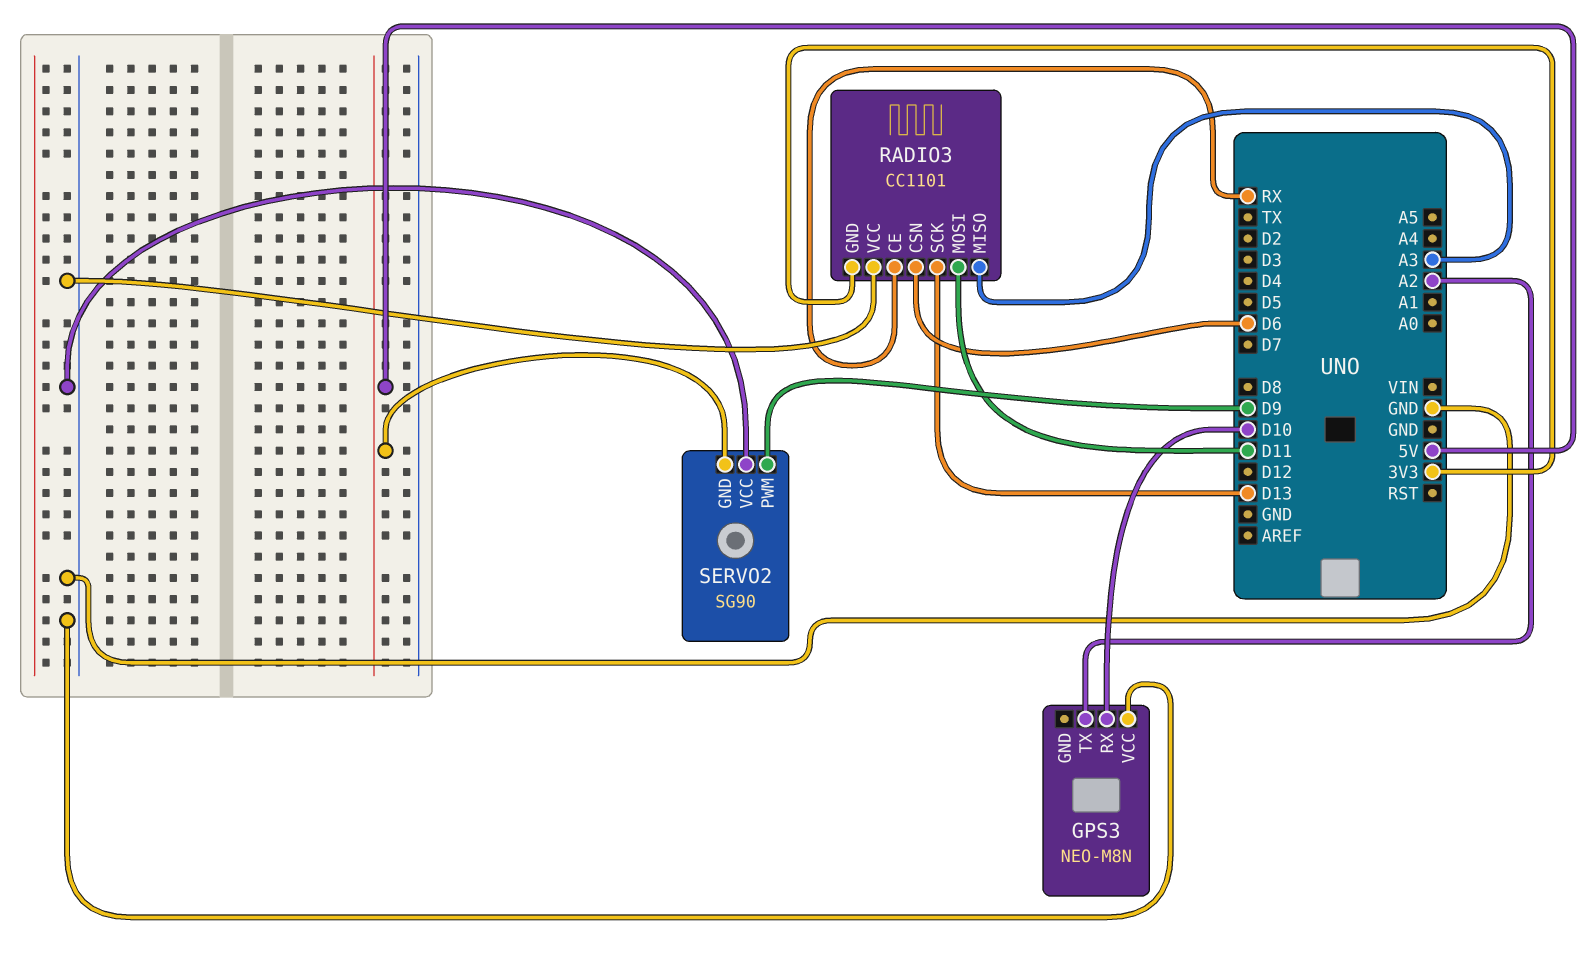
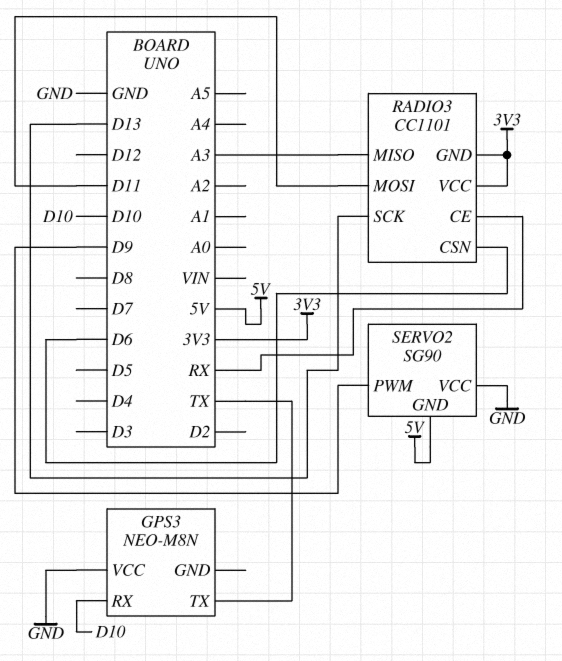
GPS3 pin TX: A2 -> TX
RADIO3 pin VCC: GND -> 3V3

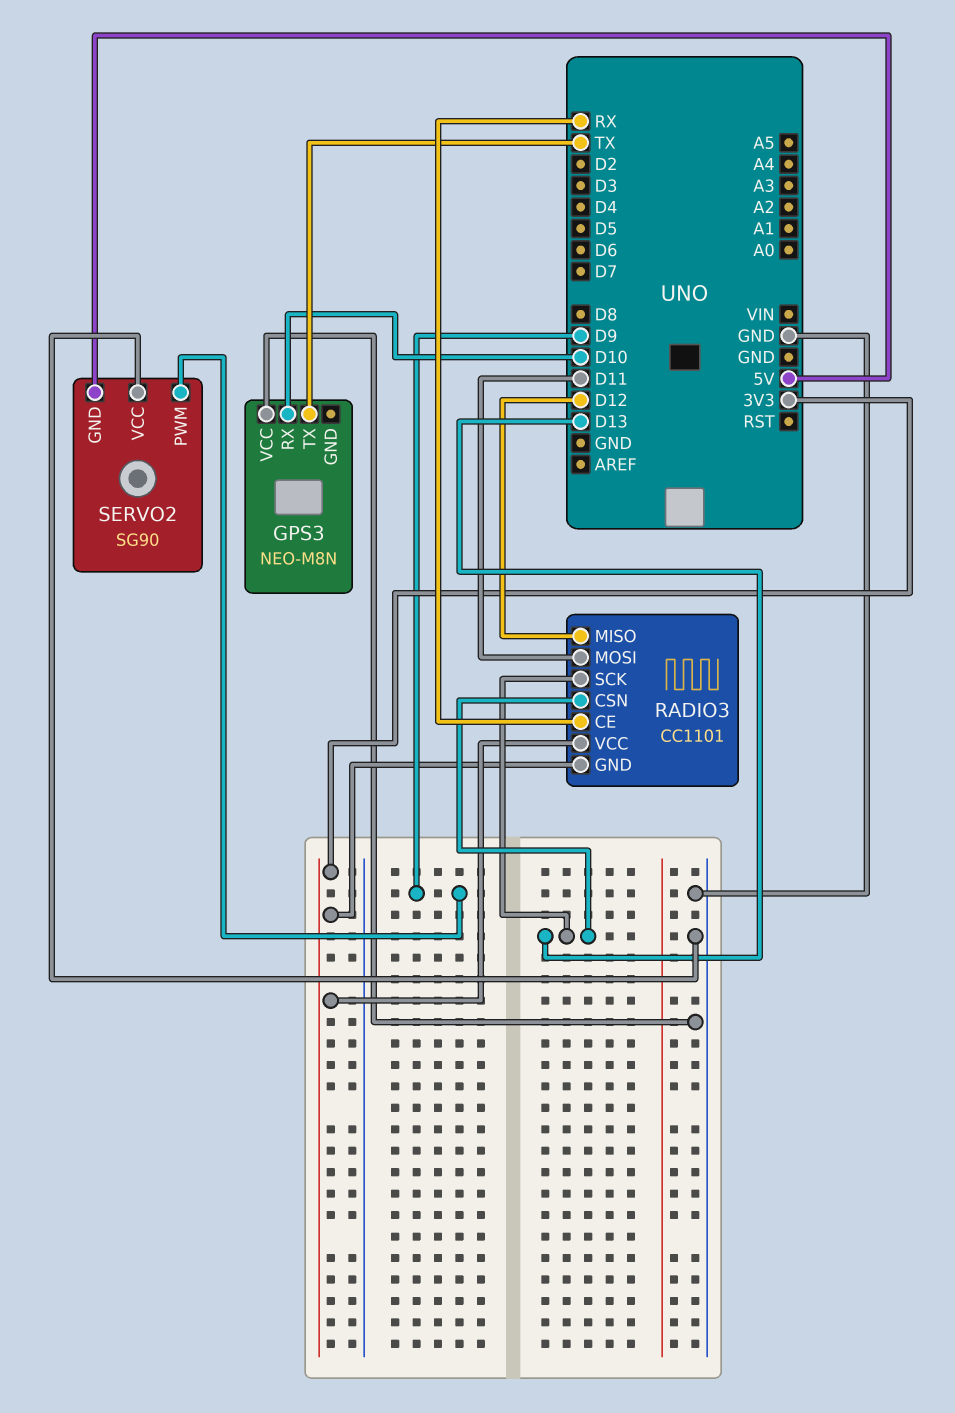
RADIO3 pin CSN: D6 -> D13
RADIO3 pin MISO: A3 -> D12

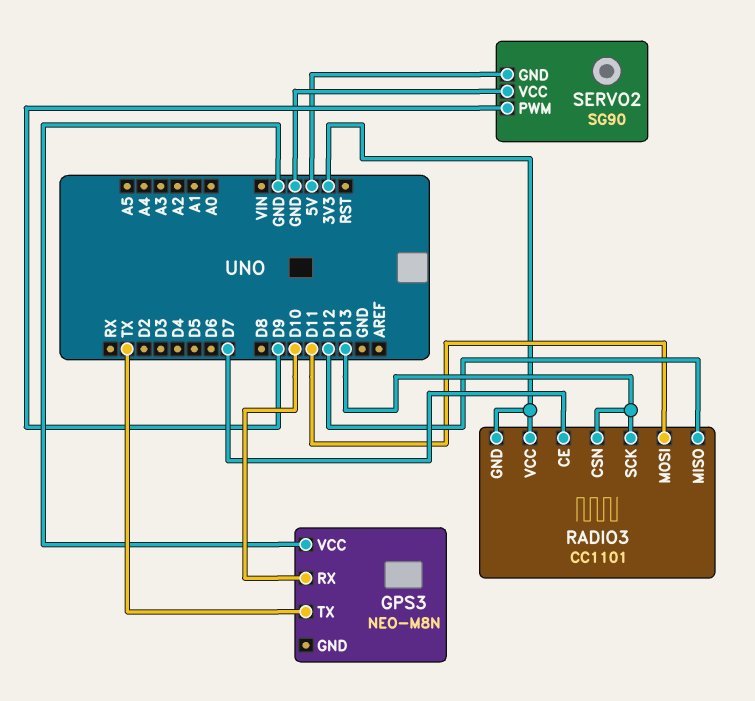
RADIO3 pin CE: RX -> D7

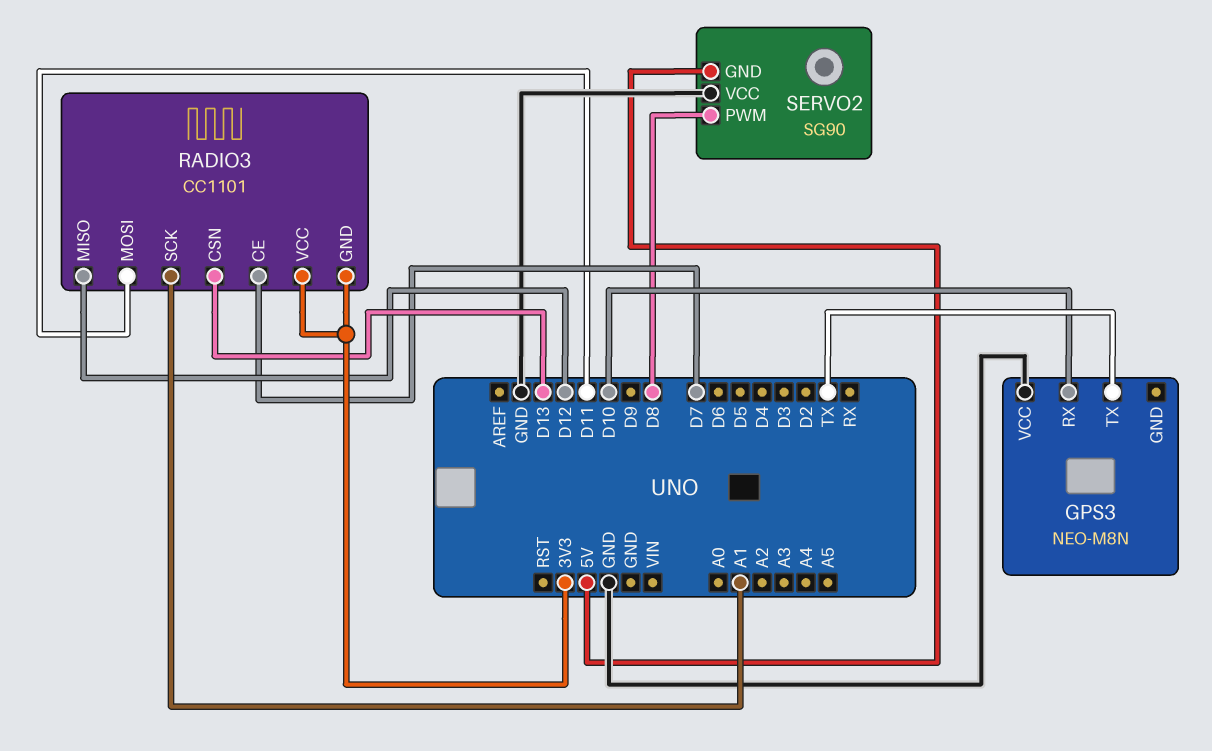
RADIO3 pin SCK: D13 -> A1
SERVO2 pin PWM: D9 -> D8

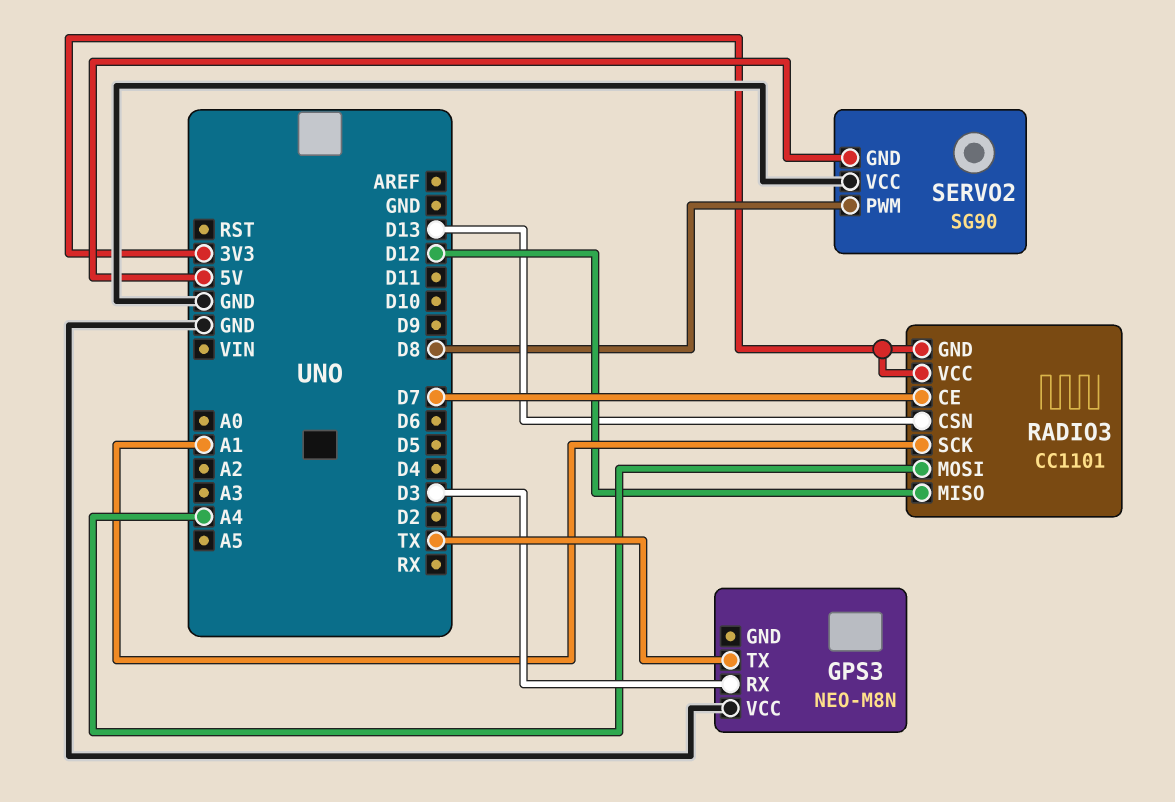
GPS3 pin RX: D10 -> D3
RADIO3 pin MOSI: D11 -> A4

